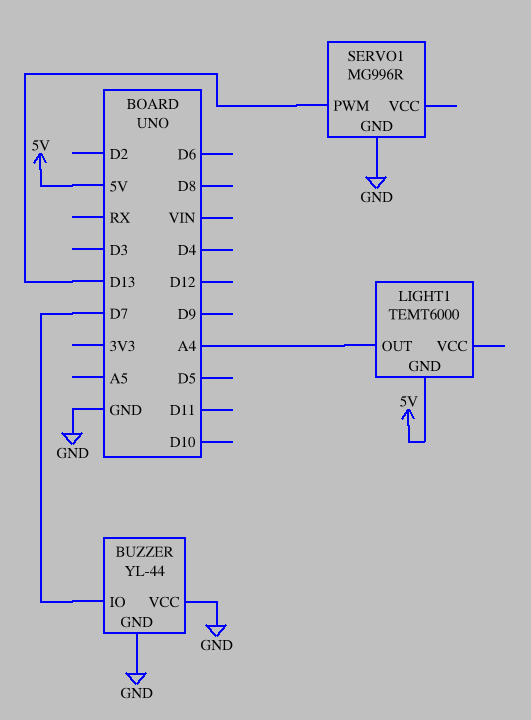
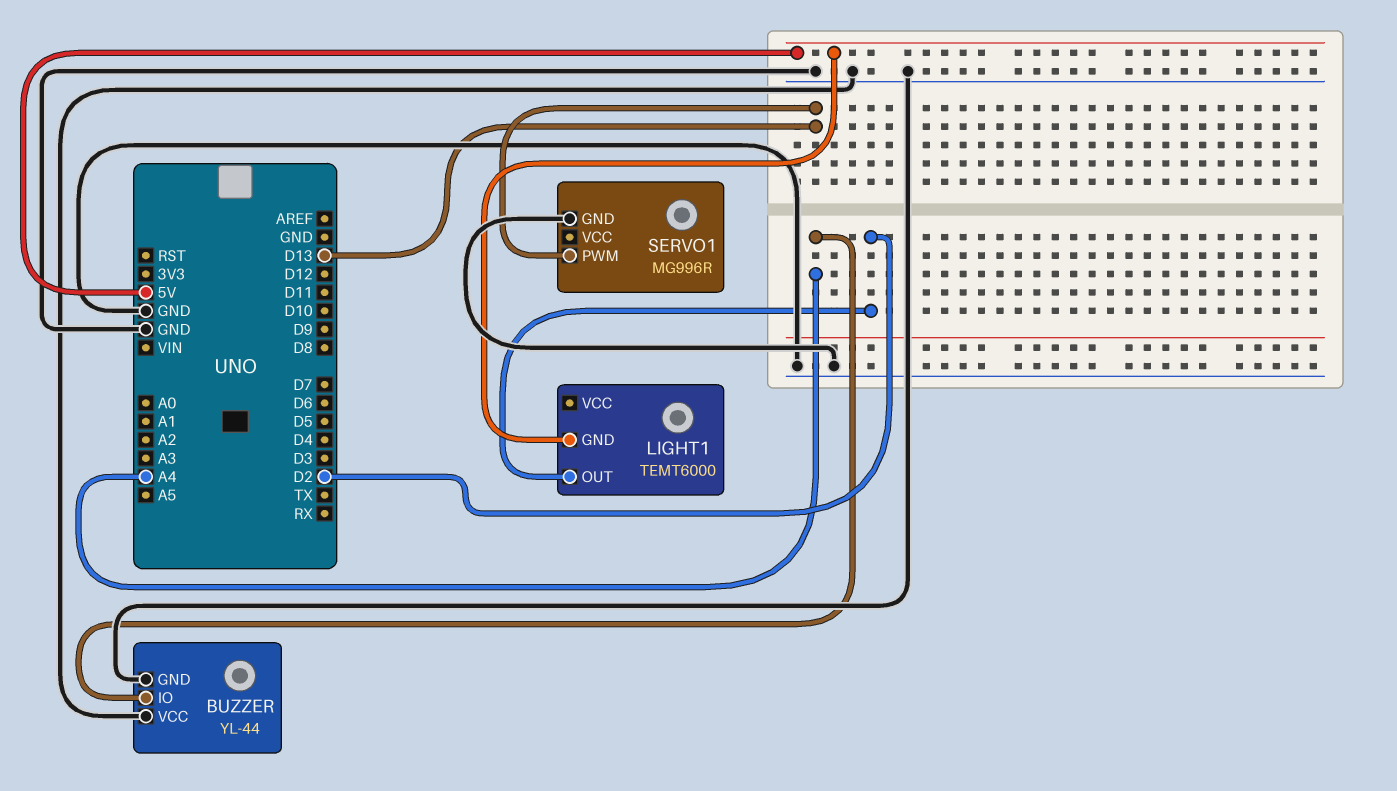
BUZZER pin IO: D7 -> A4
LIGHT1 pin OUT: A4 -> D2

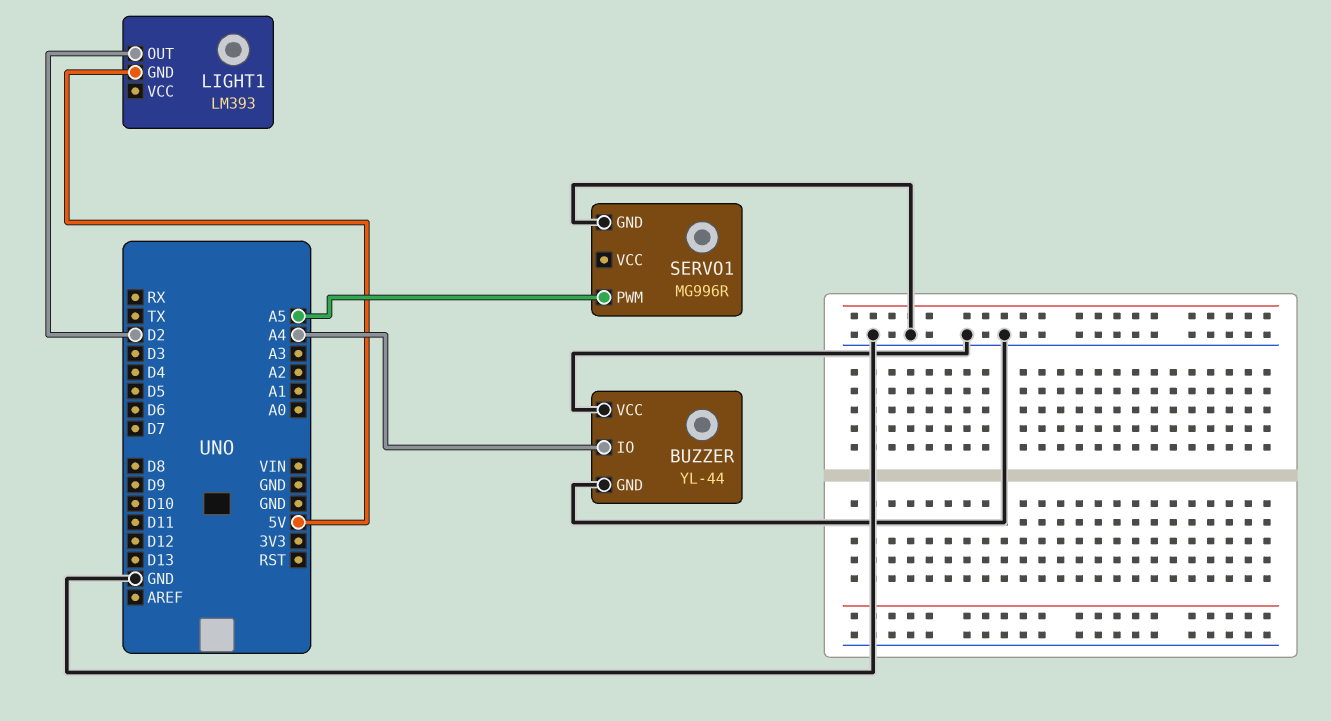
LIGHT1: TEMT6000 -> LM393
SERVO1 pin PWM: D13 -> A5

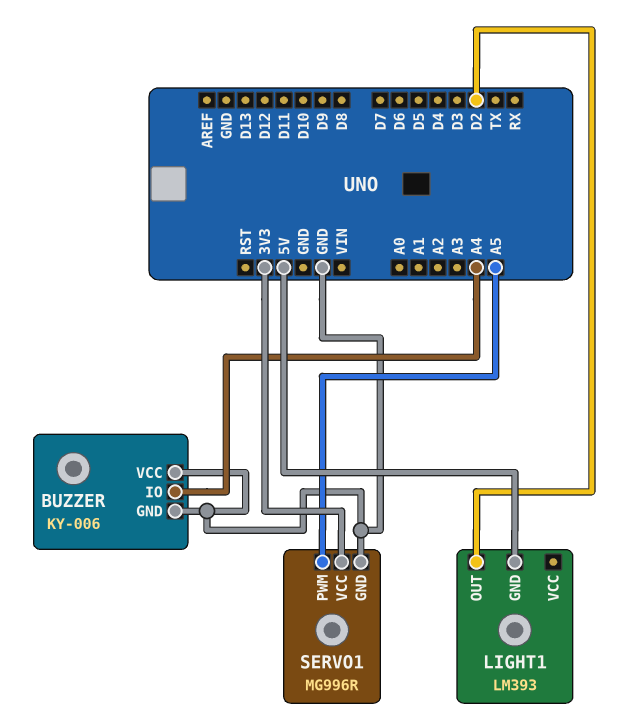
BUZZER: YL-44 -> KY-006
SERVO1 pin VCC: none -> 3V3

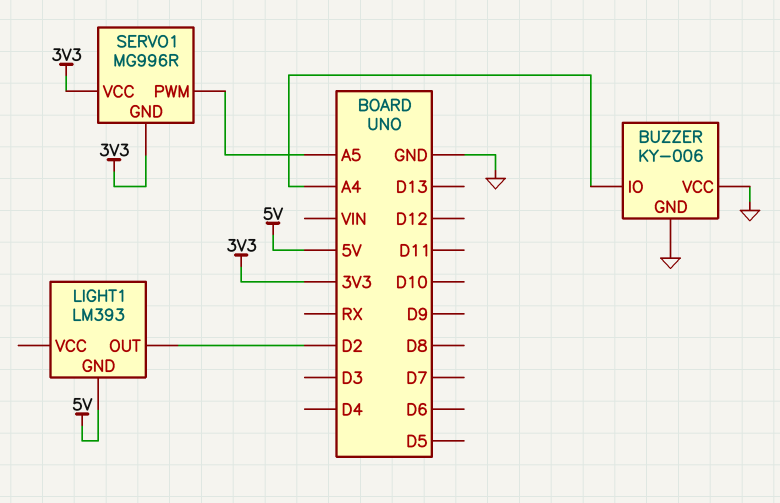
SERVO1 pin GND: GND -> 3V3

